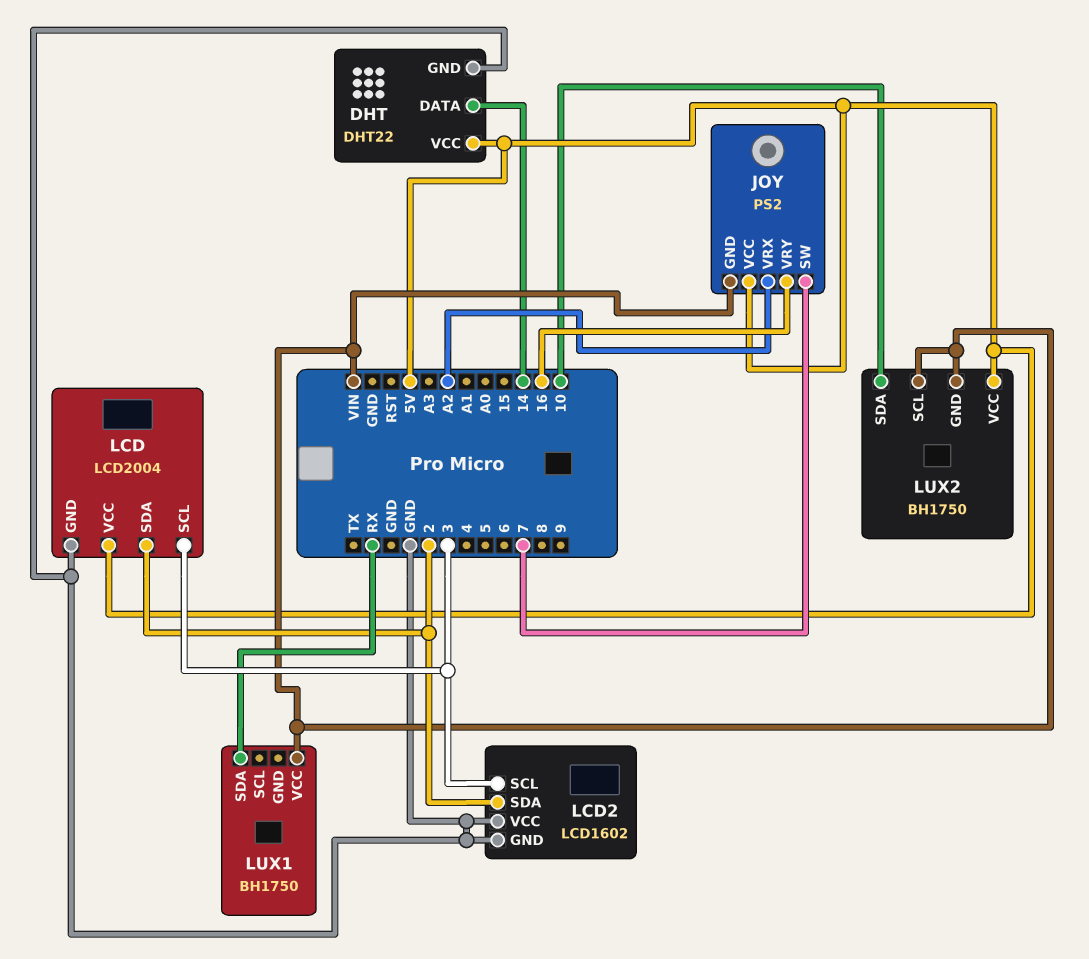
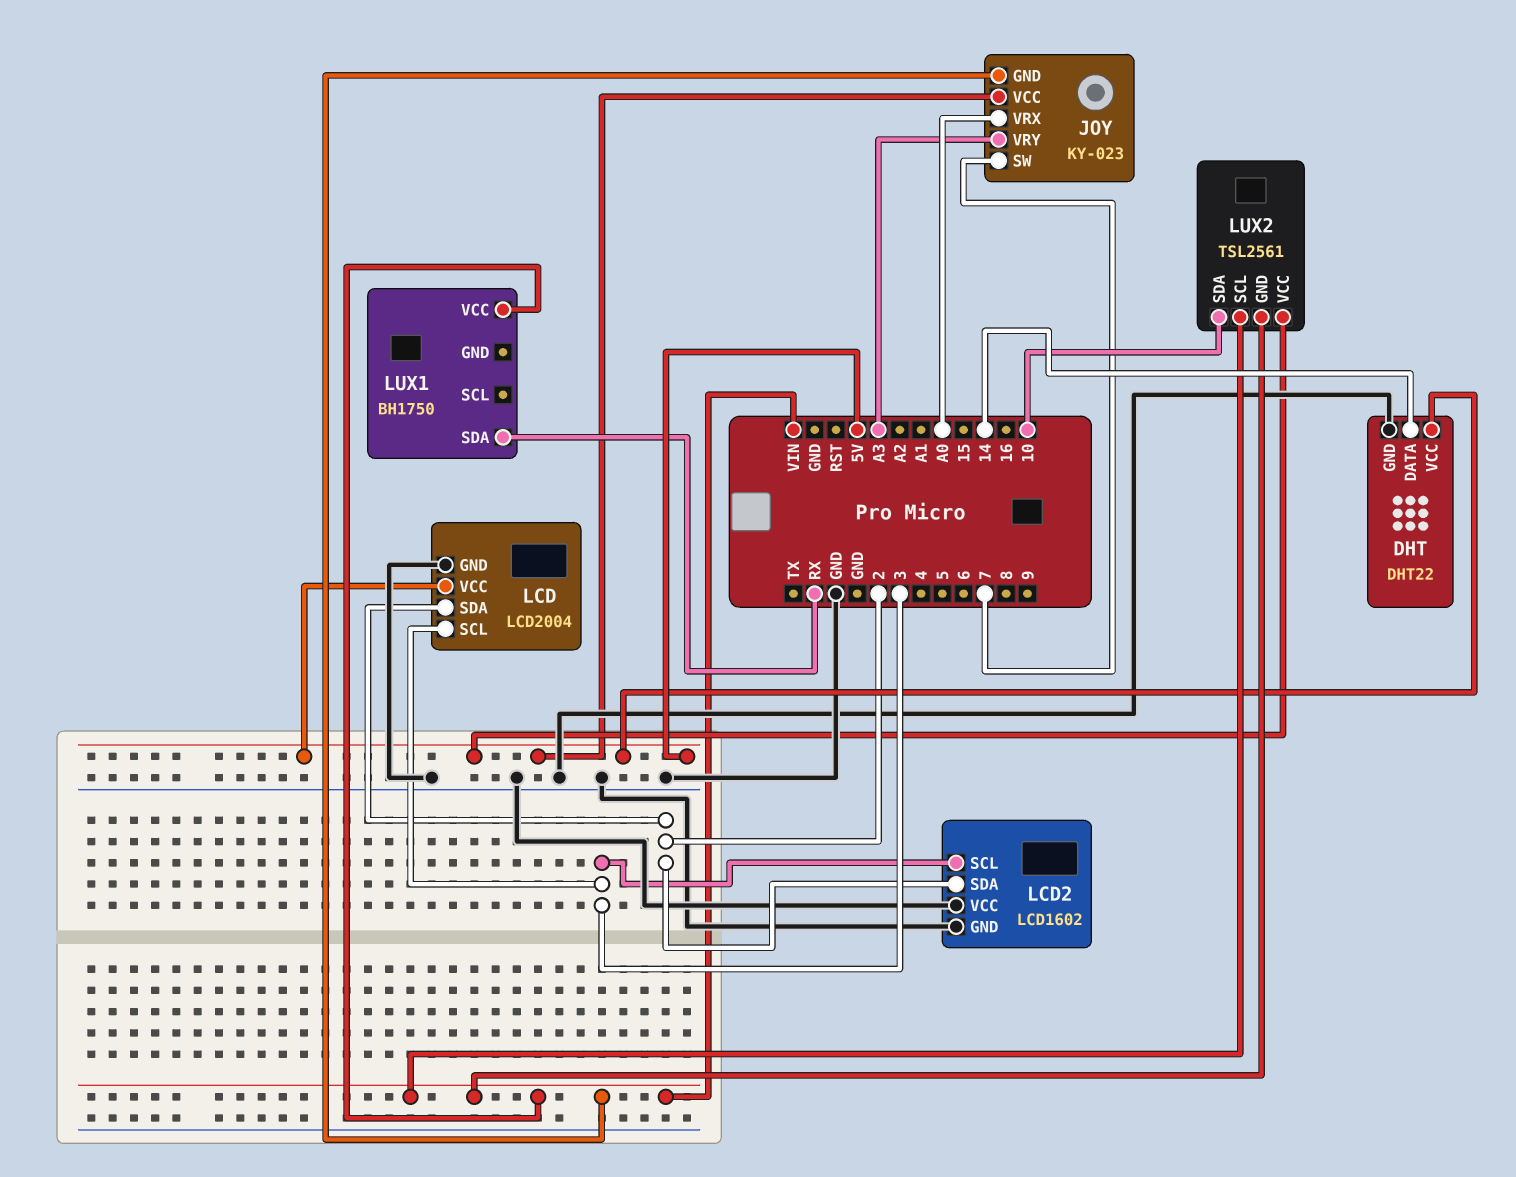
JOY: PS2 -> KY-023
JOY pin VRX: A2 -> A0
JOY pin VRY: 16 -> A3
LUX2: BH1750 -> TSL2561

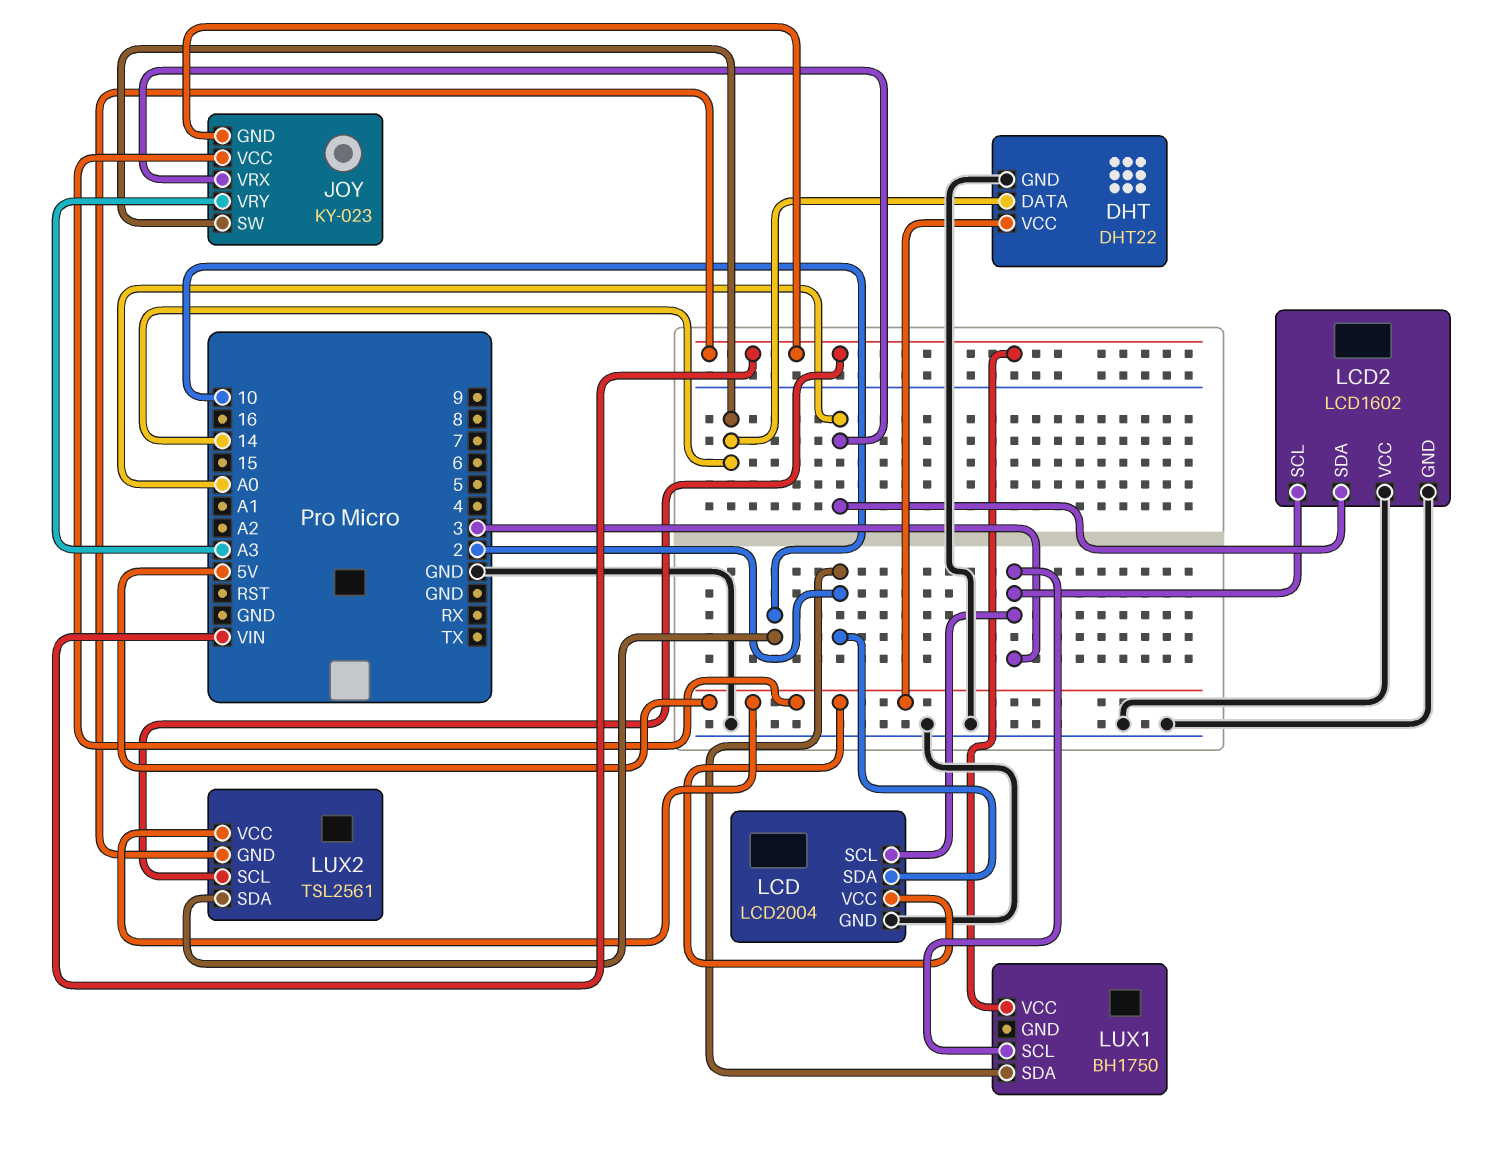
JOY pin SW: 7 -> 14
LCD2 pin SDA: 2 -> A0
LUX1 pin SCL: none -> 3
LUX1 pin SDA: RX -> 2

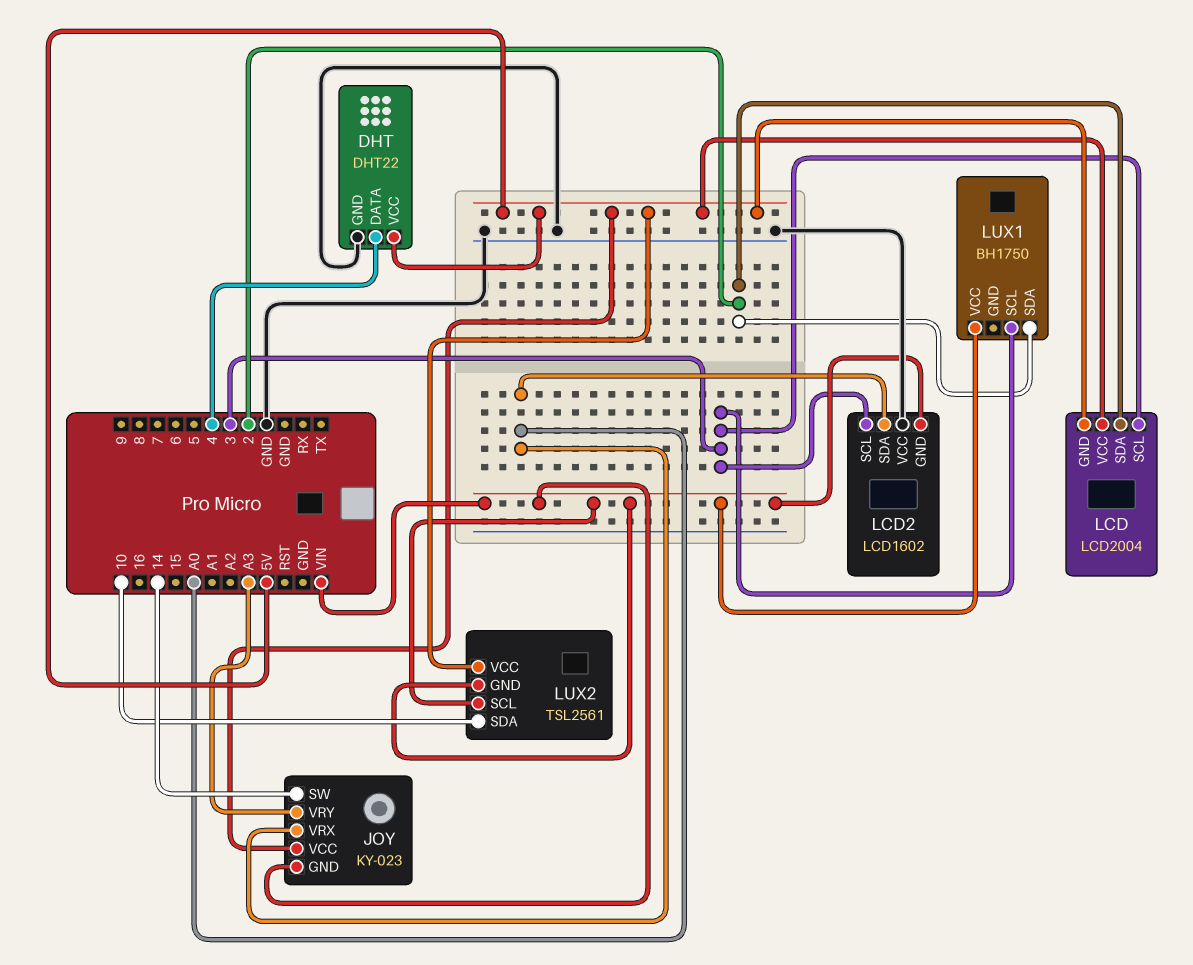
DHT pin DATA: 14 -> 4
LCD pin GND: GND -> 5V
LCD2 pin GND: GND -> VIN

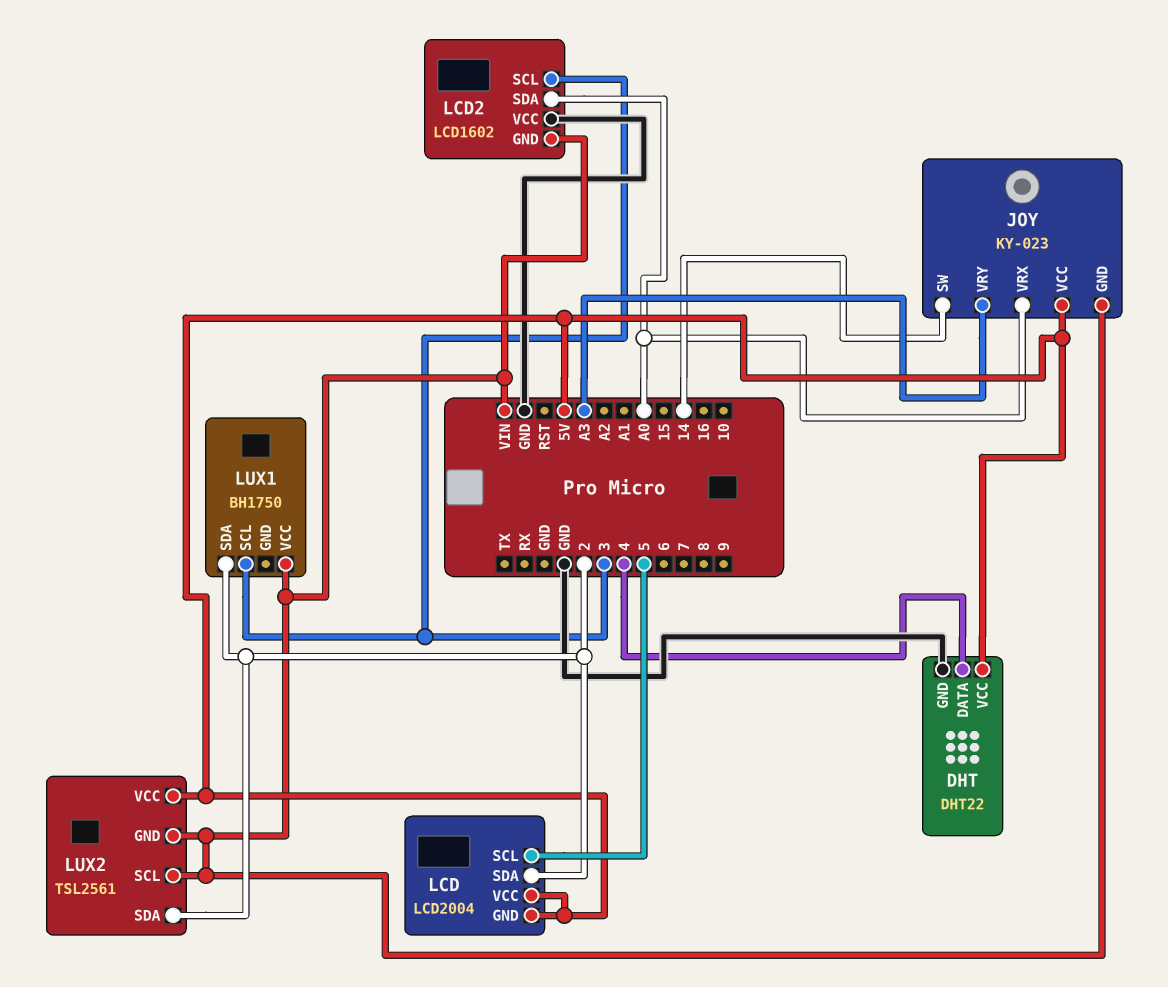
LCD pin SCL: 3 -> 5
LUX2 pin SDA: 10 -> 2

